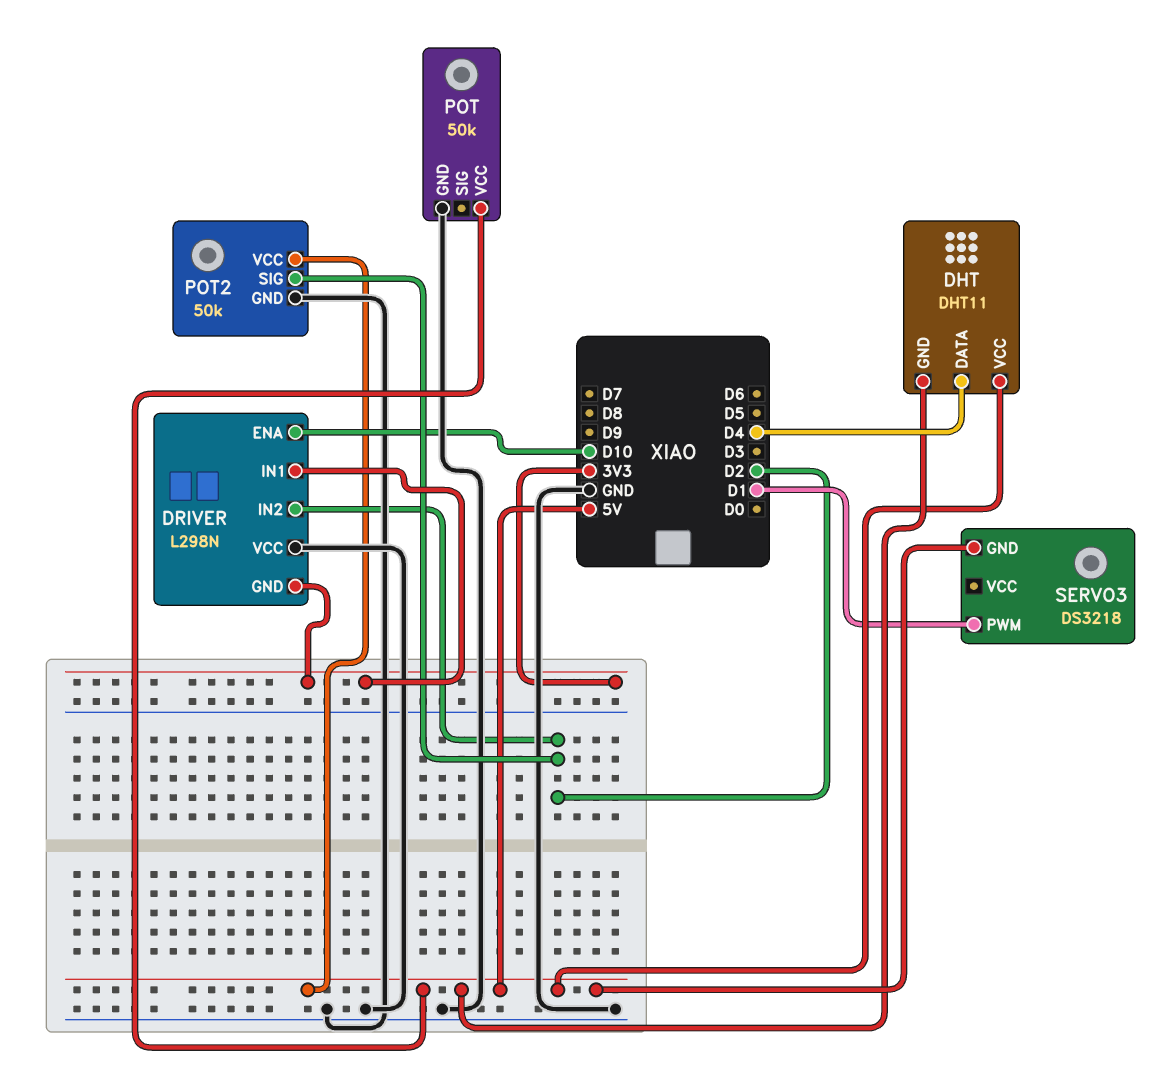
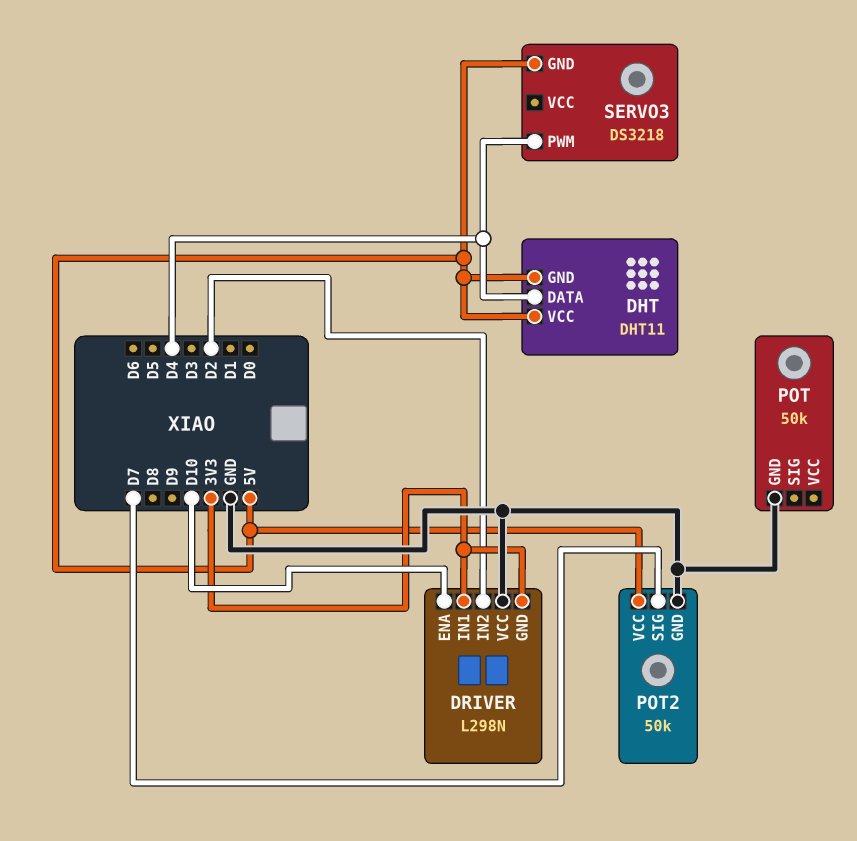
POT pin VCC: 5V -> none
POT2 pin SIG: D2 -> D7
SERVO3 pin PWM: D1 -> D4

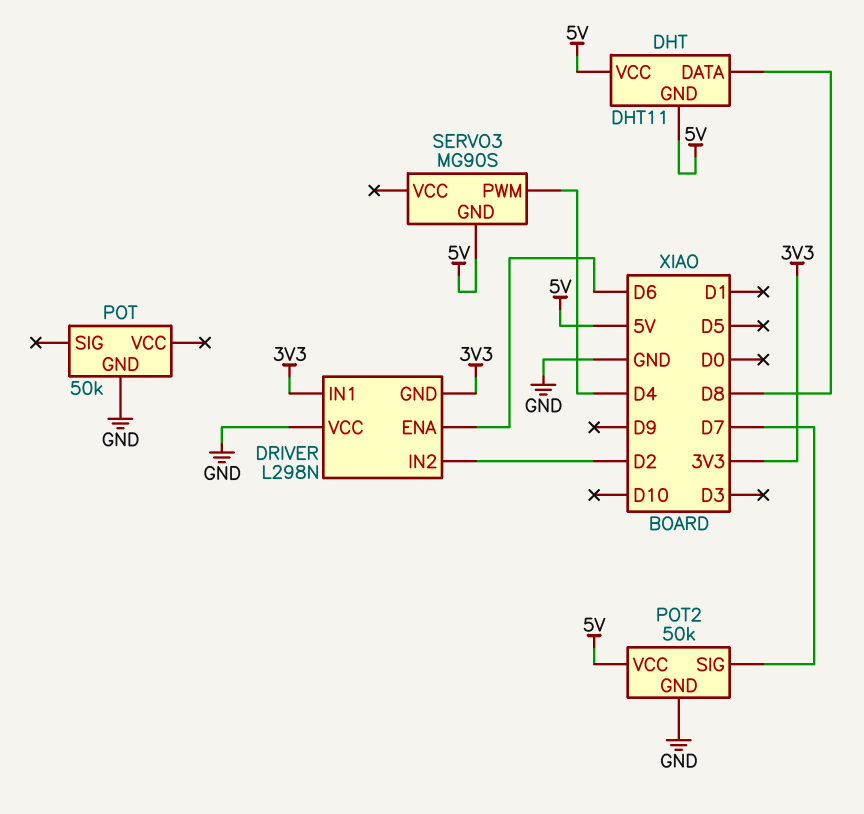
DHT pin DATA: D4 -> D8
DRIVER pin ENA: D10 -> D6
SERVO3: DS3218 -> MG90S

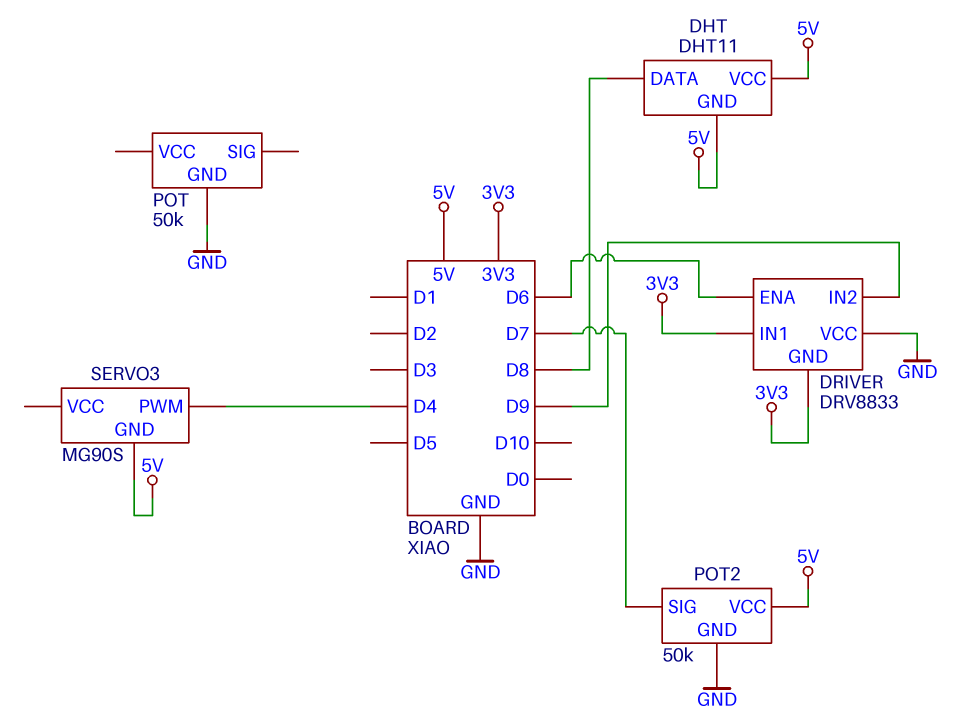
DRIVER: L298N -> DRV8833
DRIVER pin IN2: D2 -> D9

